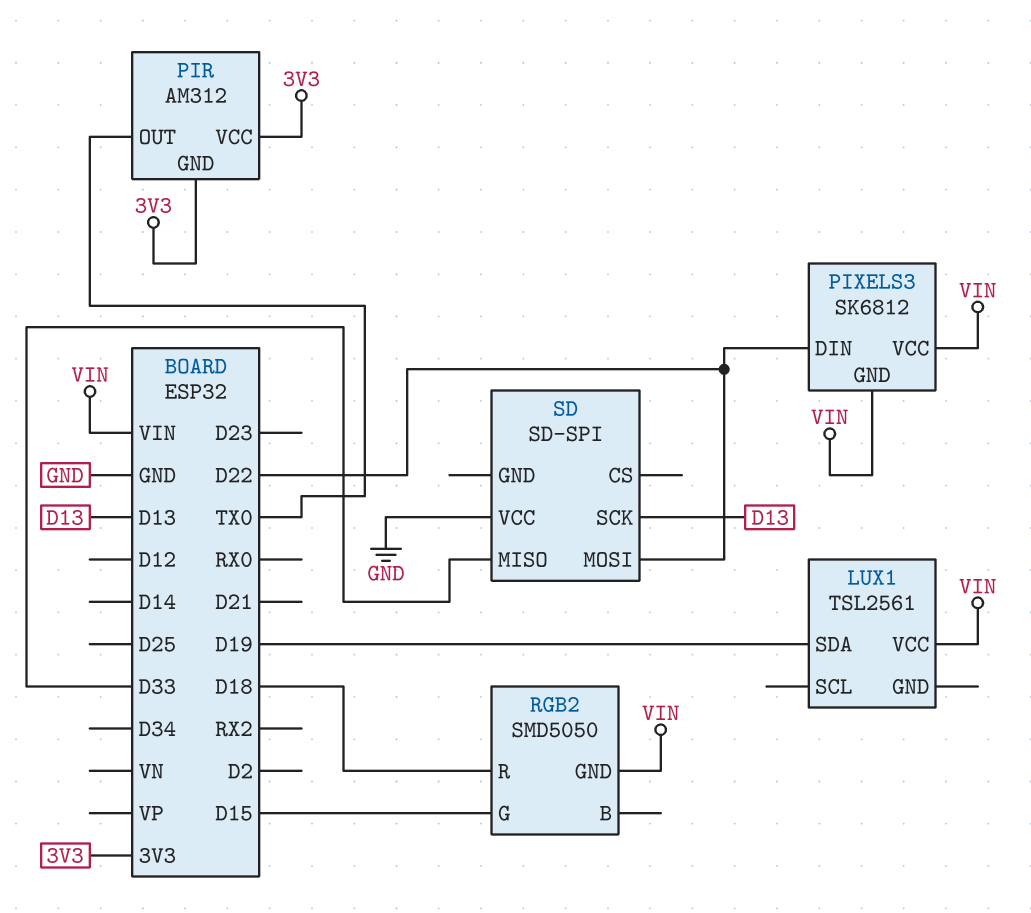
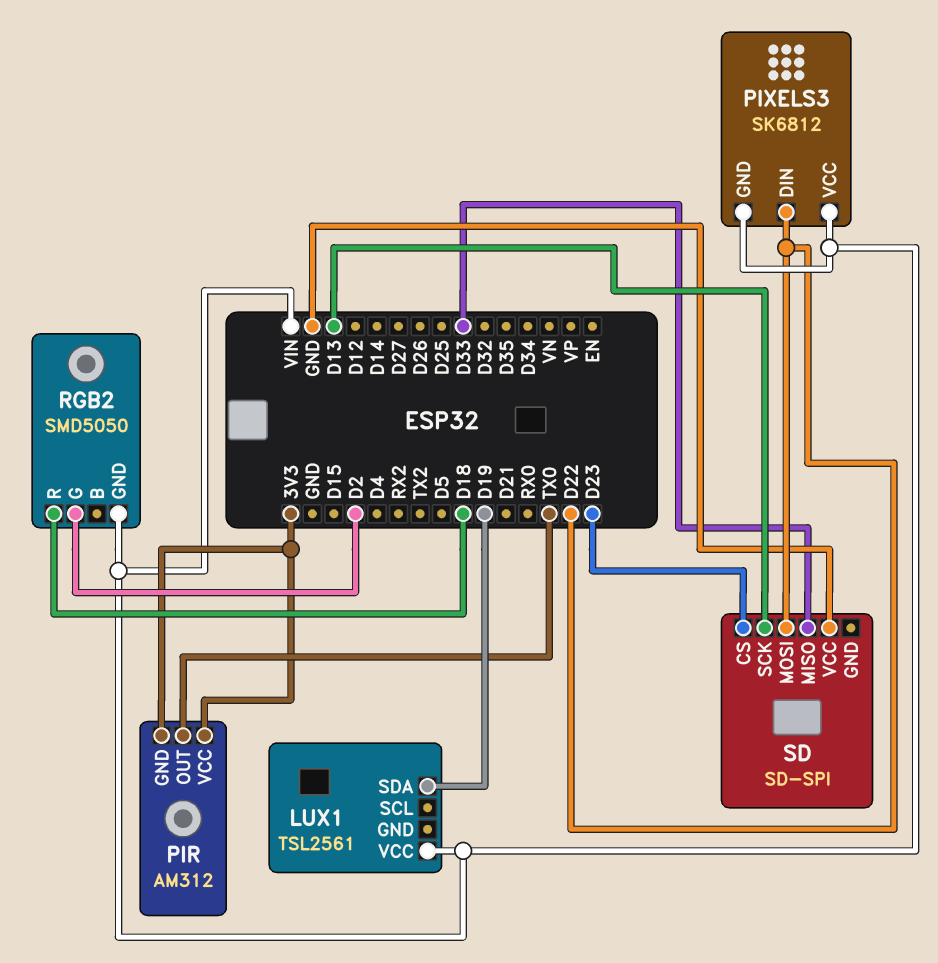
RGB2 pin G: D15 -> D2
SD pin CS: none -> D23

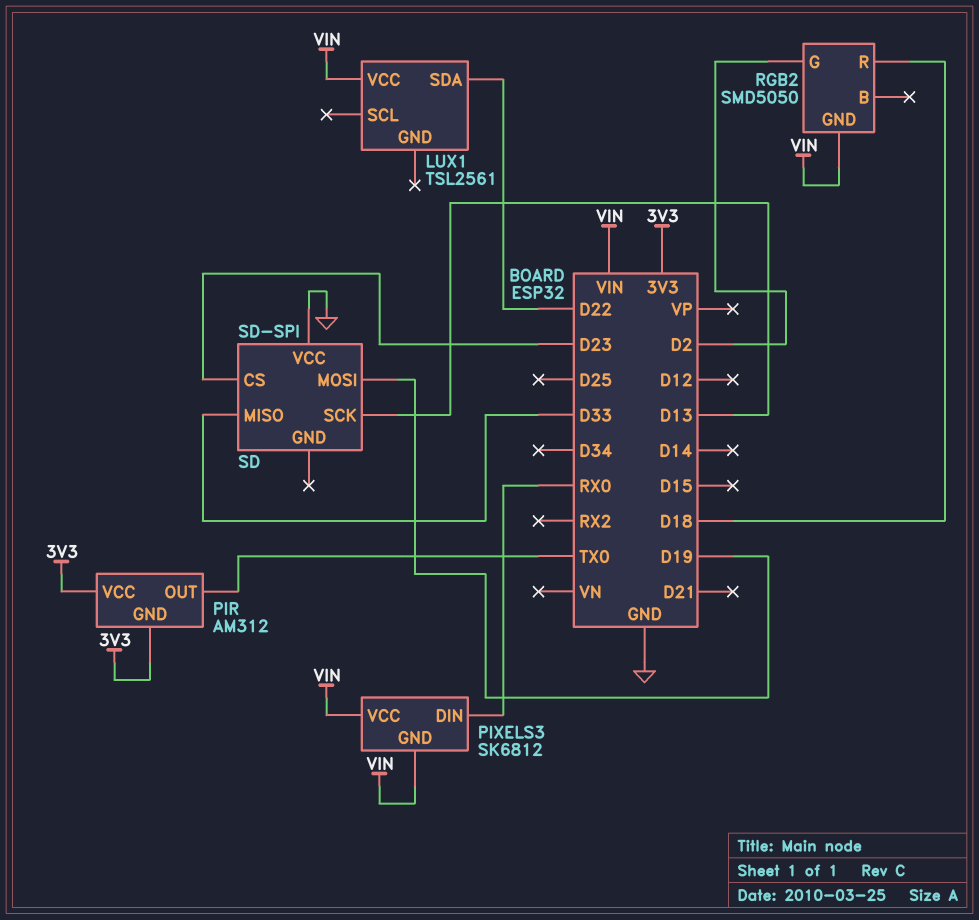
LUX1 pin SDA: D19 -> D22
PIXELS3 pin DIN: D22 -> RX0
SD pin MOSI: D22 -> D19

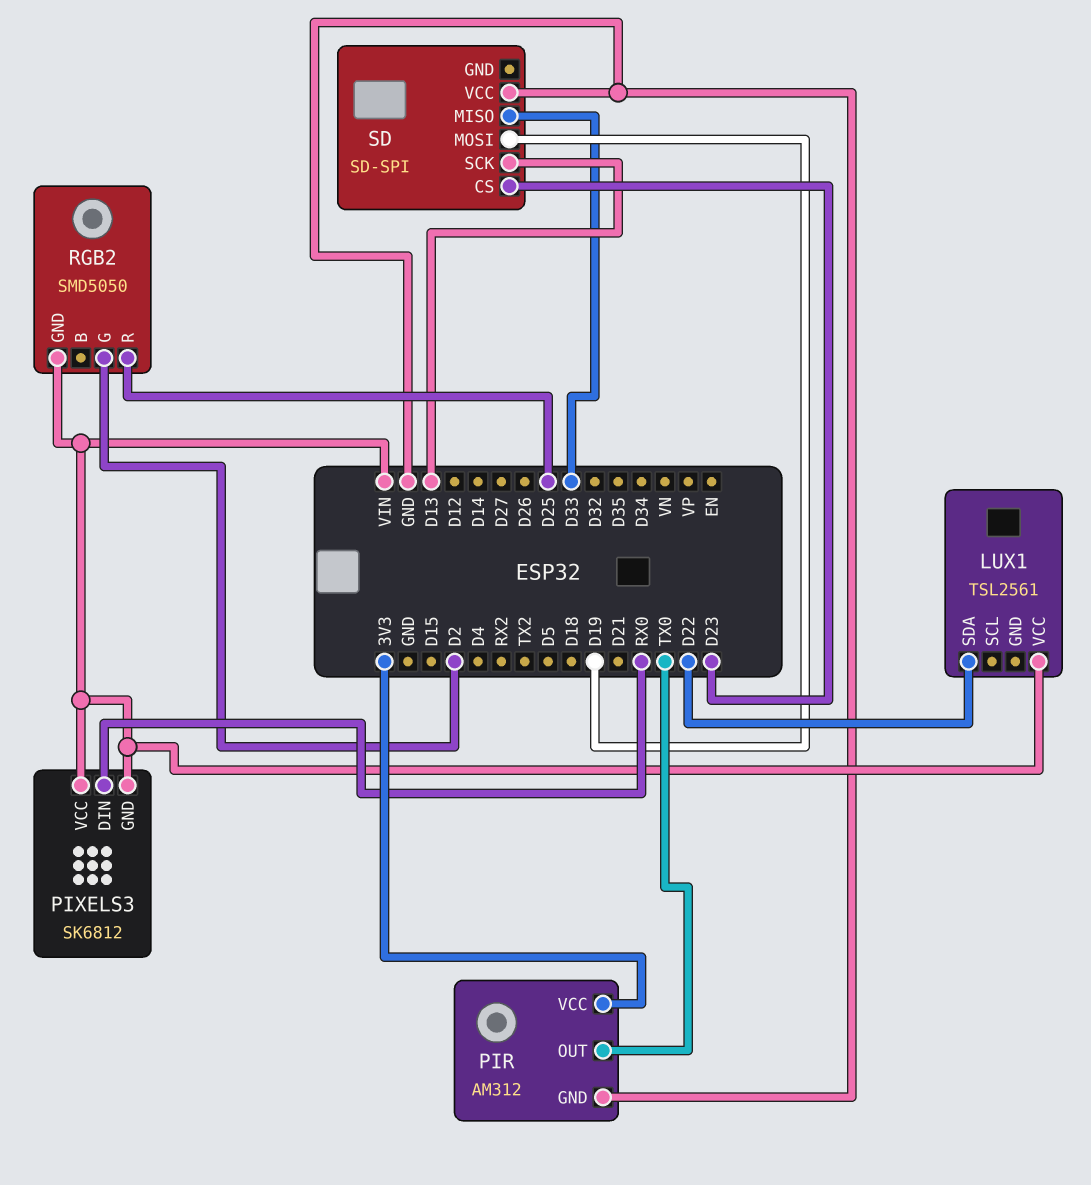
PIR pin GND: 3V3 -> GND
RGB2 pin R: D18 -> D25

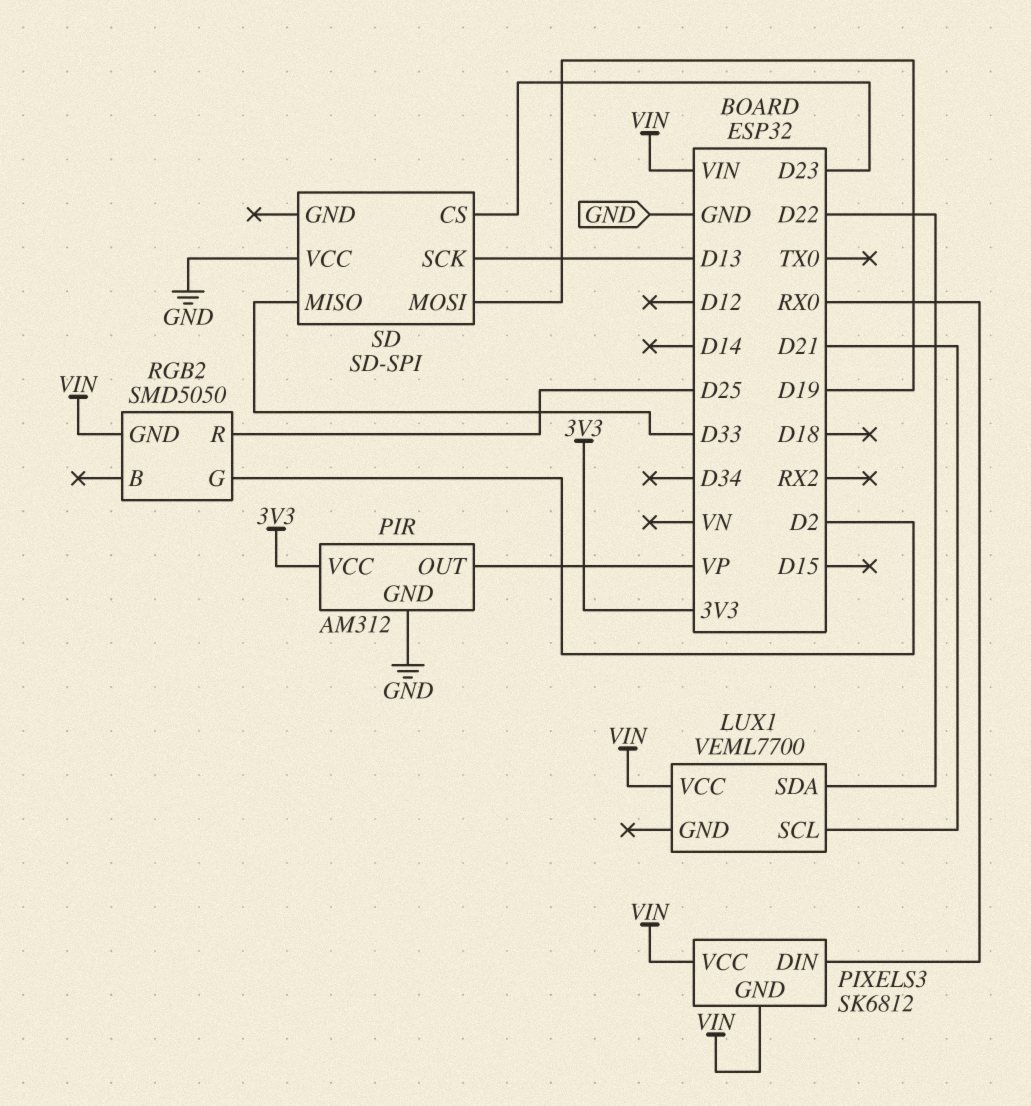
LUX1: TSL2561 -> VEML7700
LUX1 pin SCL: none -> D21
PIR pin OUT: TX0 -> VP

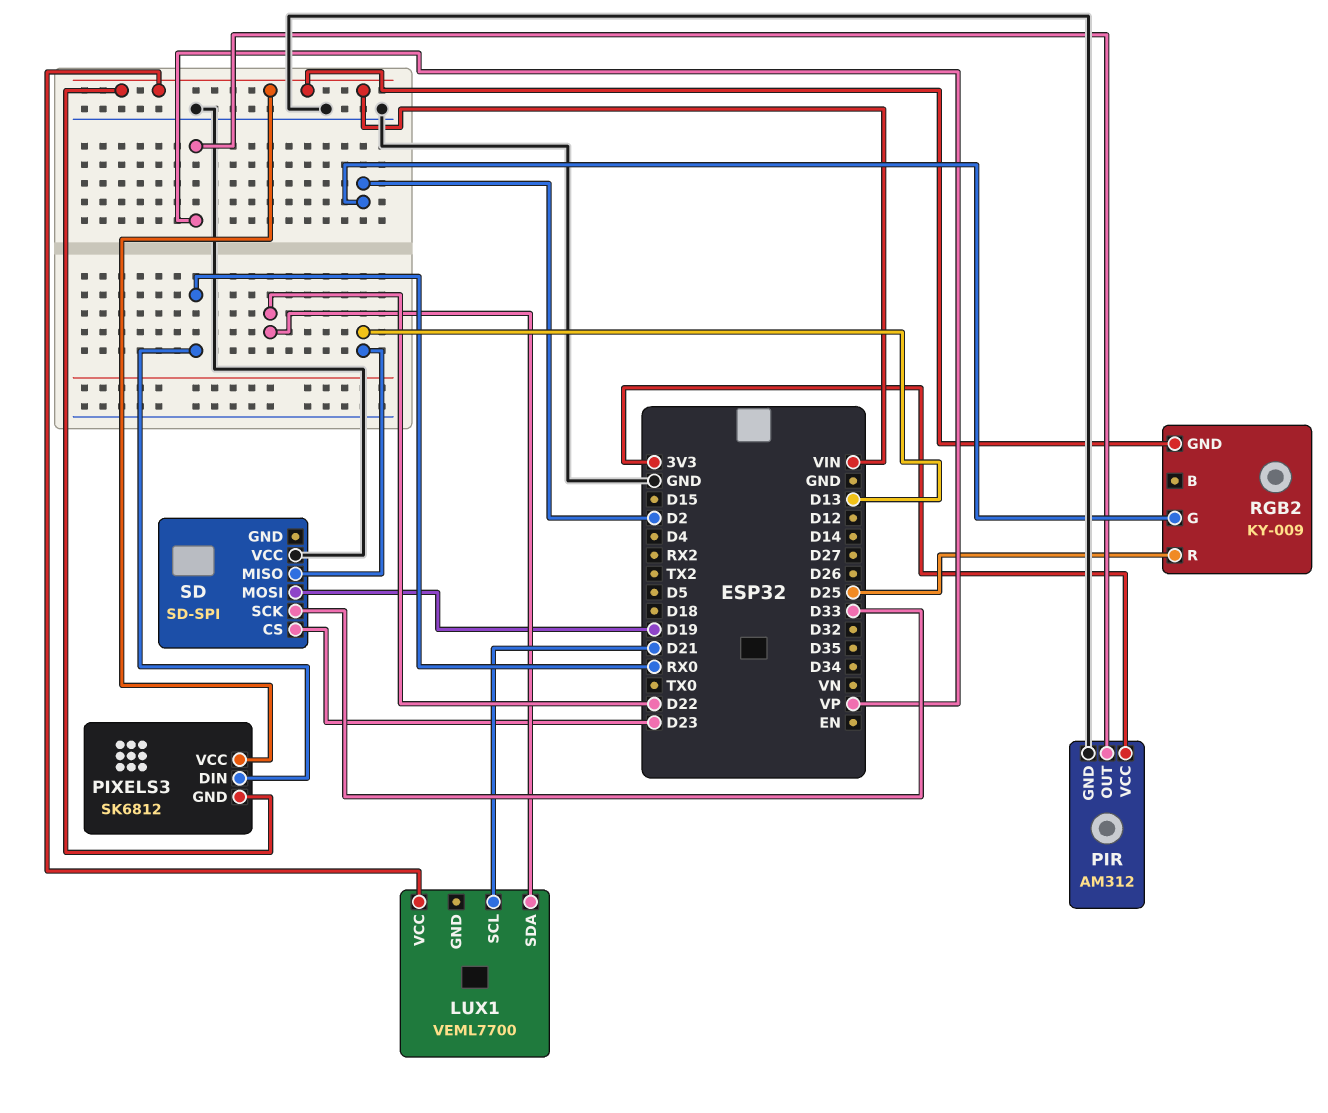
RGB2: SMD5050 -> KY-009
SD pin MISO: D33 -> D13
SD pin SCK: D13 -> D33

